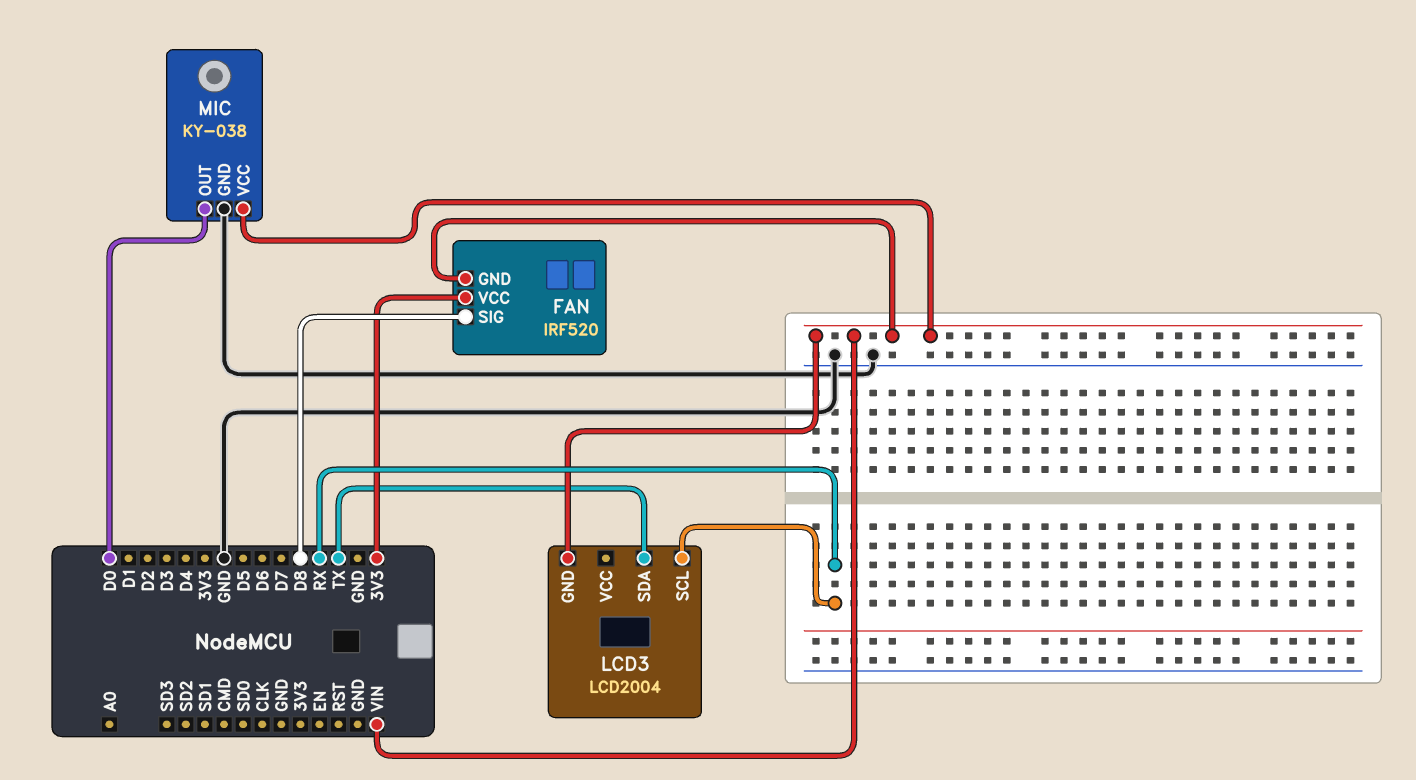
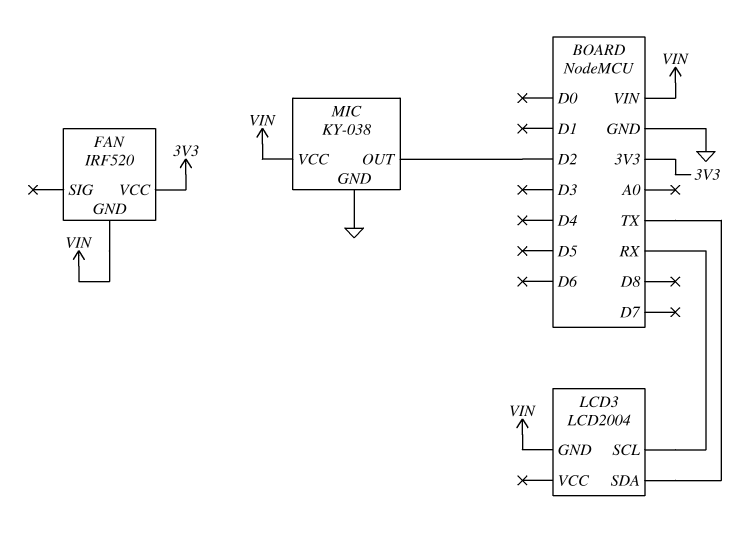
FAN pin SIG: D8 -> none
MIC pin OUT: D0 -> D2

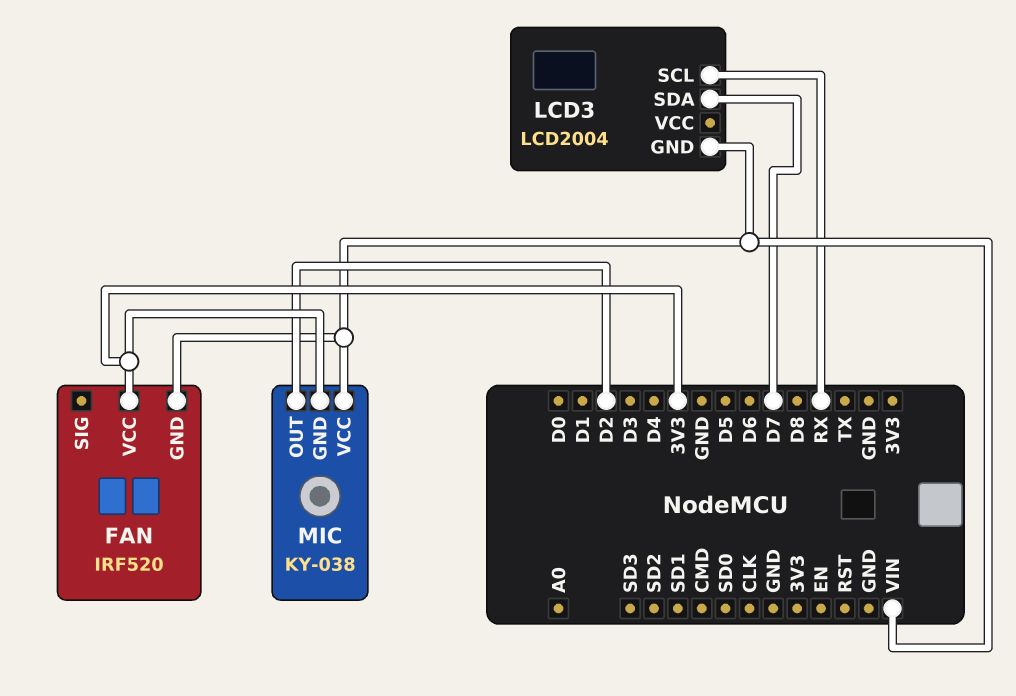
LCD3 pin SDA: TX -> D7
MIC pin GND: GND -> 3V3

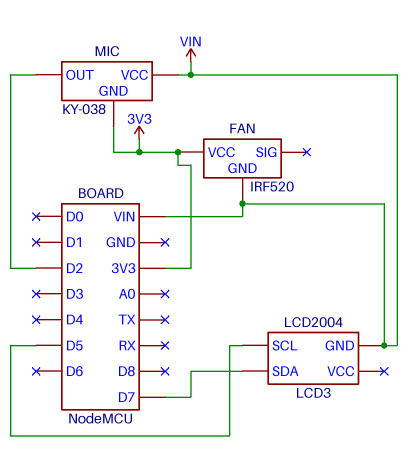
LCD3 pin SCL: RX -> D5

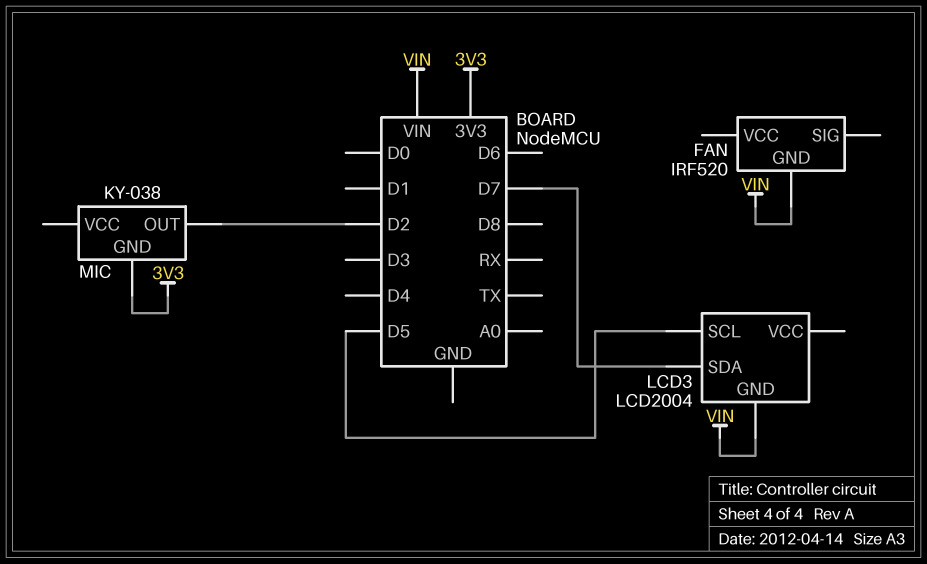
FAN pin VCC: 3V3 -> none
MIC pin VCC: VIN -> none

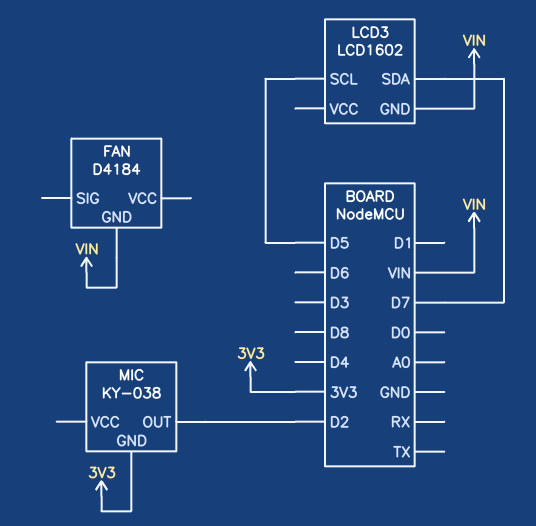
FAN: IRF520 -> D4184
LCD3: LCD2004 -> LCD1602

